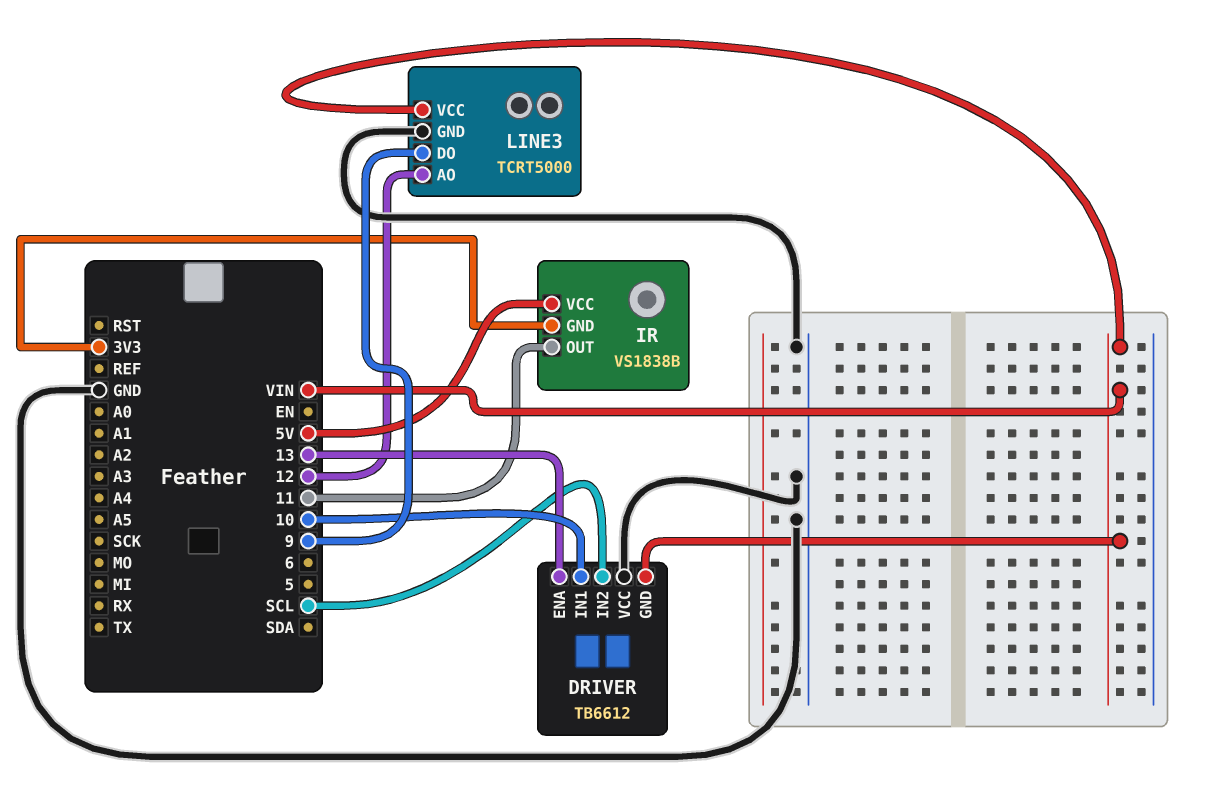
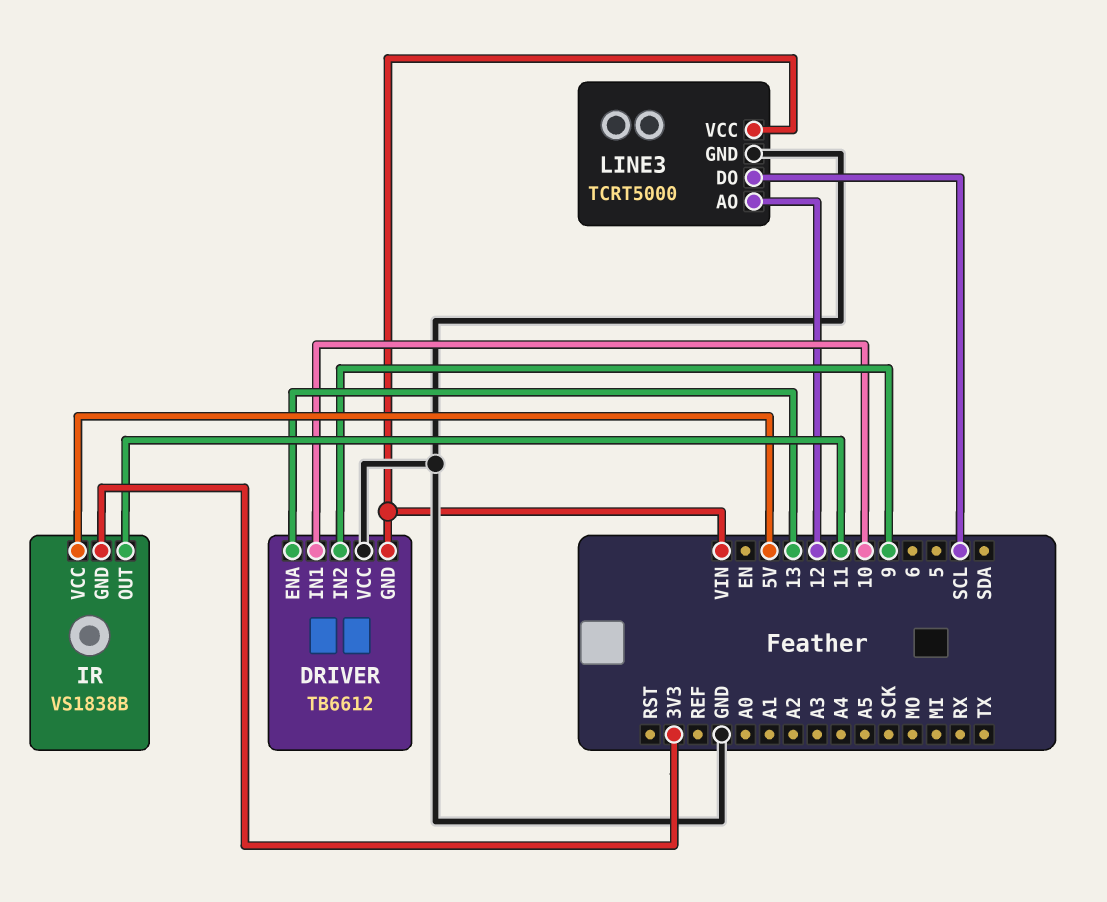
DRIVER pin IN2: SCL -> 9
LINE3 pin DO: 9 -> SCL

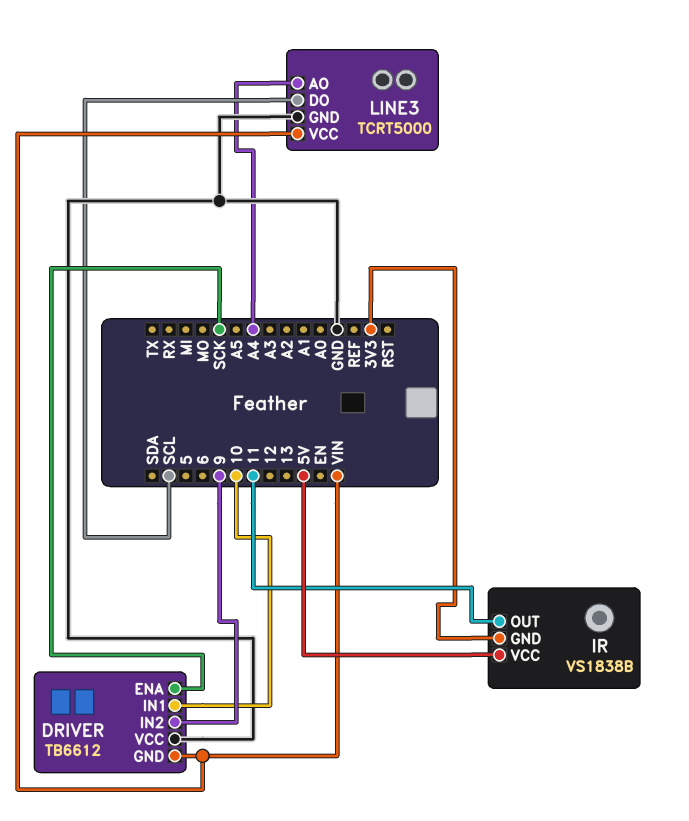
DRIVER pin ENA: 13 -> SCK
LINE3 pin AO: 12 -> A4

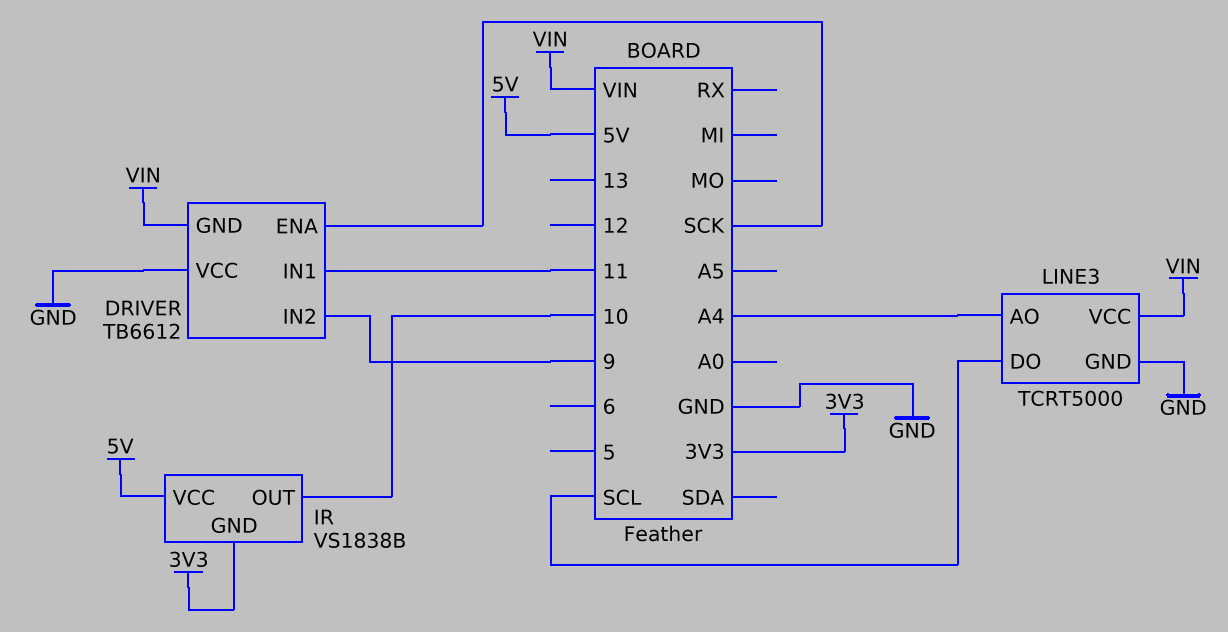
DRIVER pin IN1: 10 -> 11
IR pin OUT: 11 -> 10

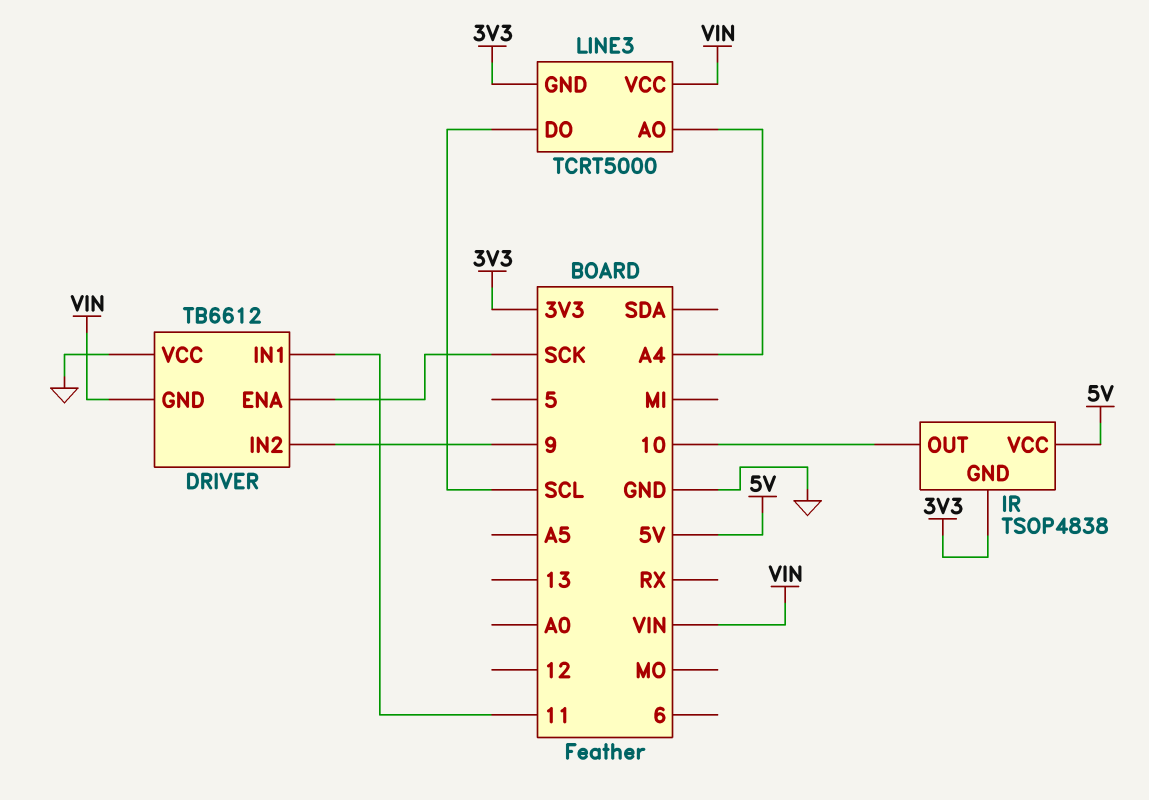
IR: VS1838B -> TSOP4838
LINE3 pin GND: GND -> 3V3

